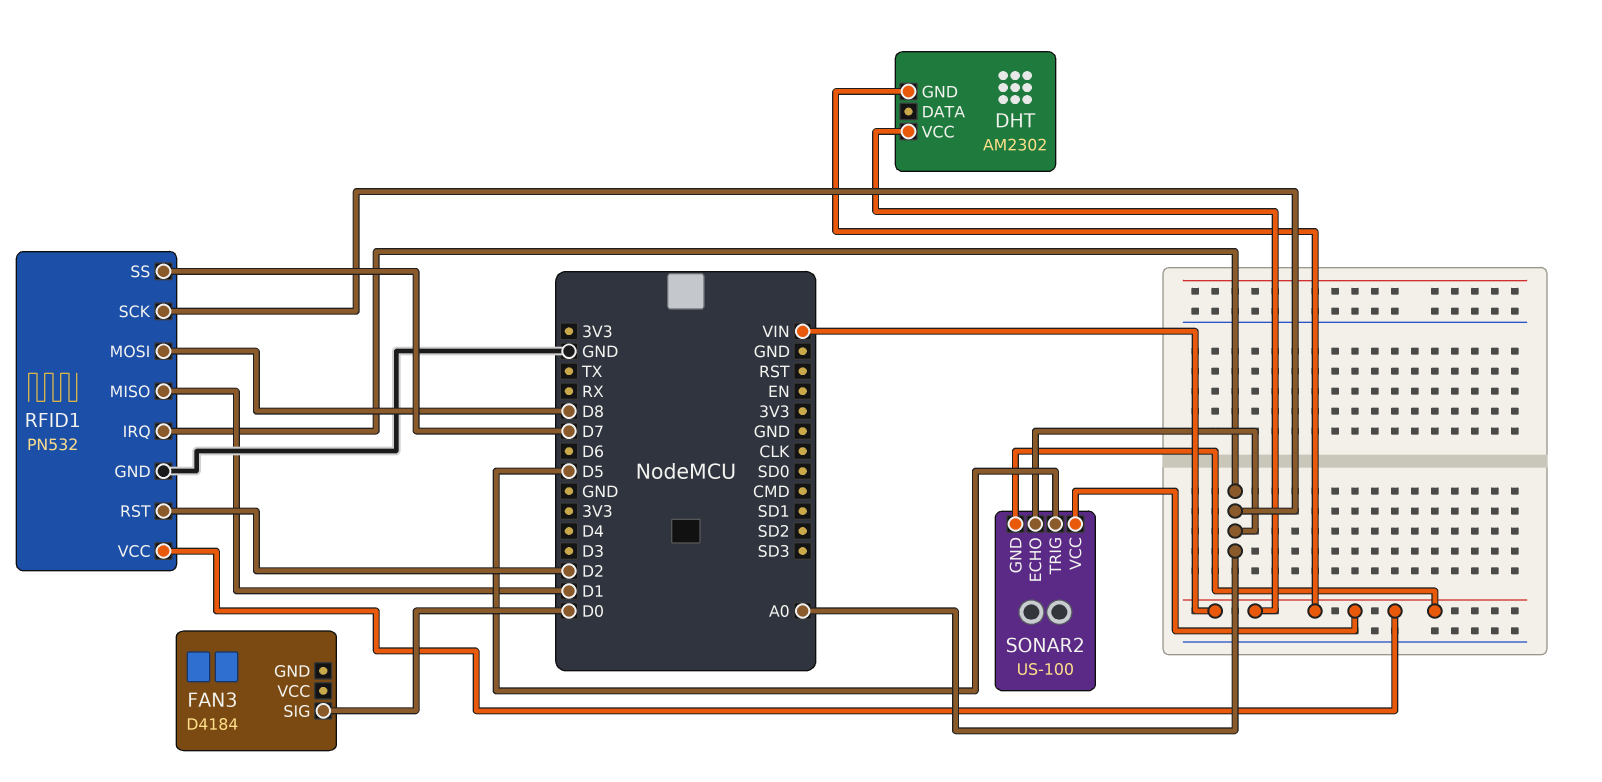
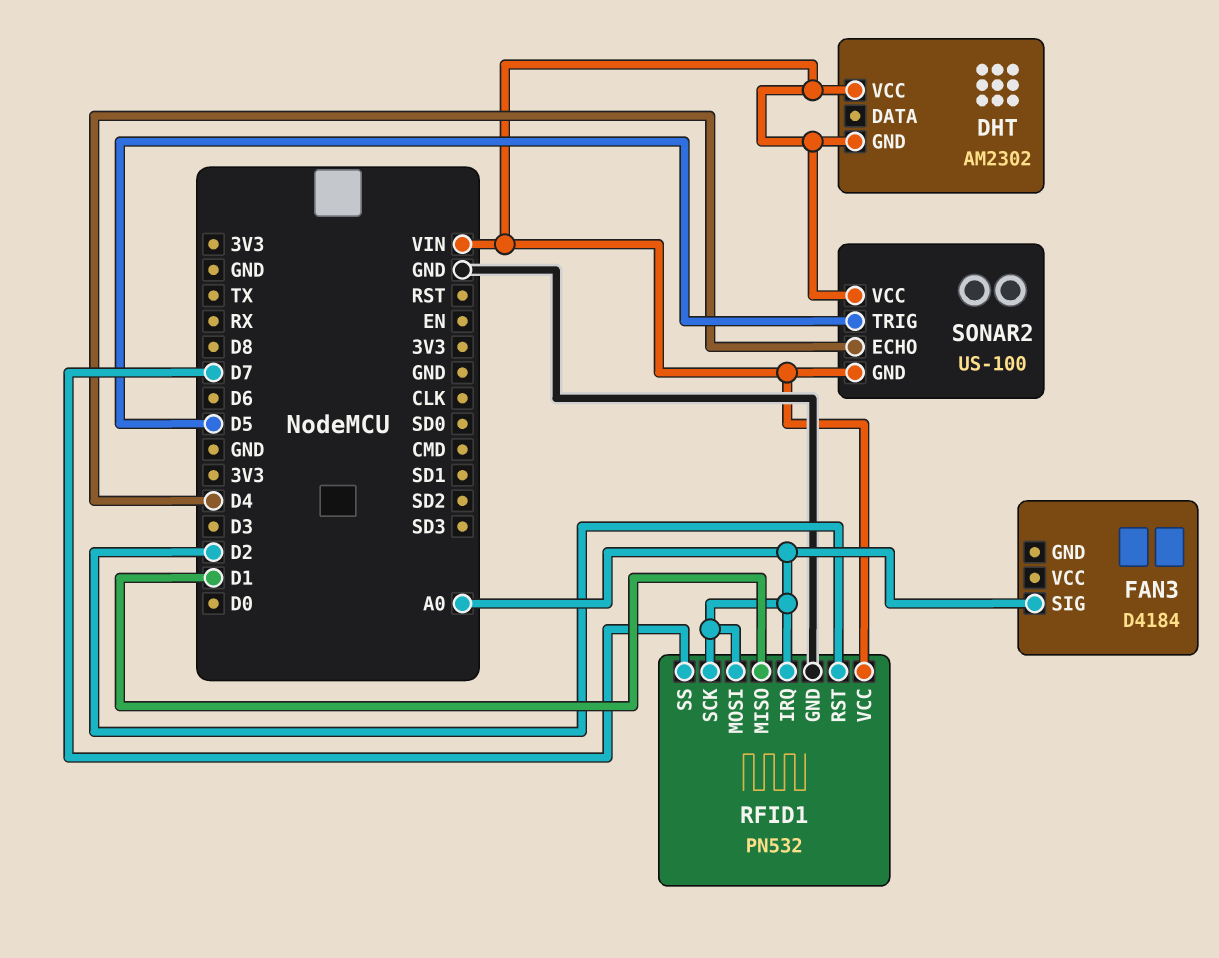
FAN3 pin SIG: D0 -> A0
RFID1 pin MOSI: D8 -> A0
SONAR2 pin ECHO: A0 -> D4

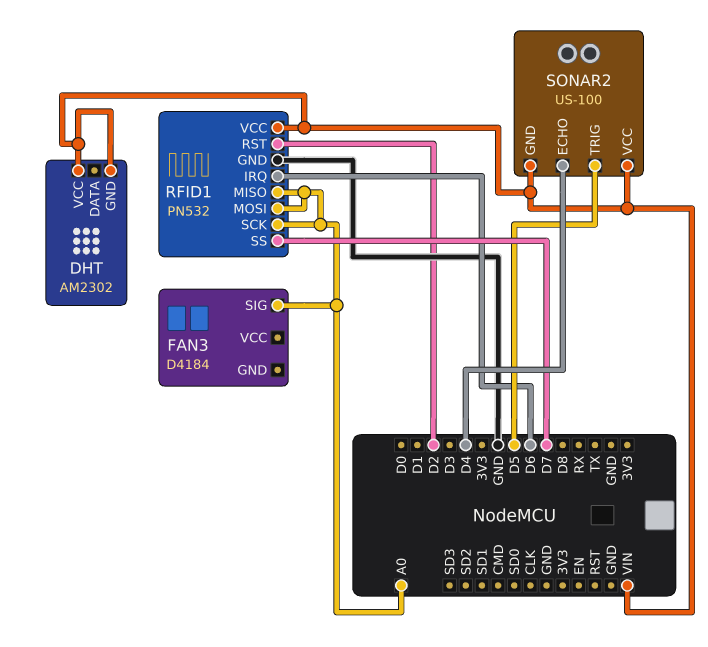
RFID1 pin IRQ: A0 -> D6
RFID1 pin MISO: D1 -> A0

